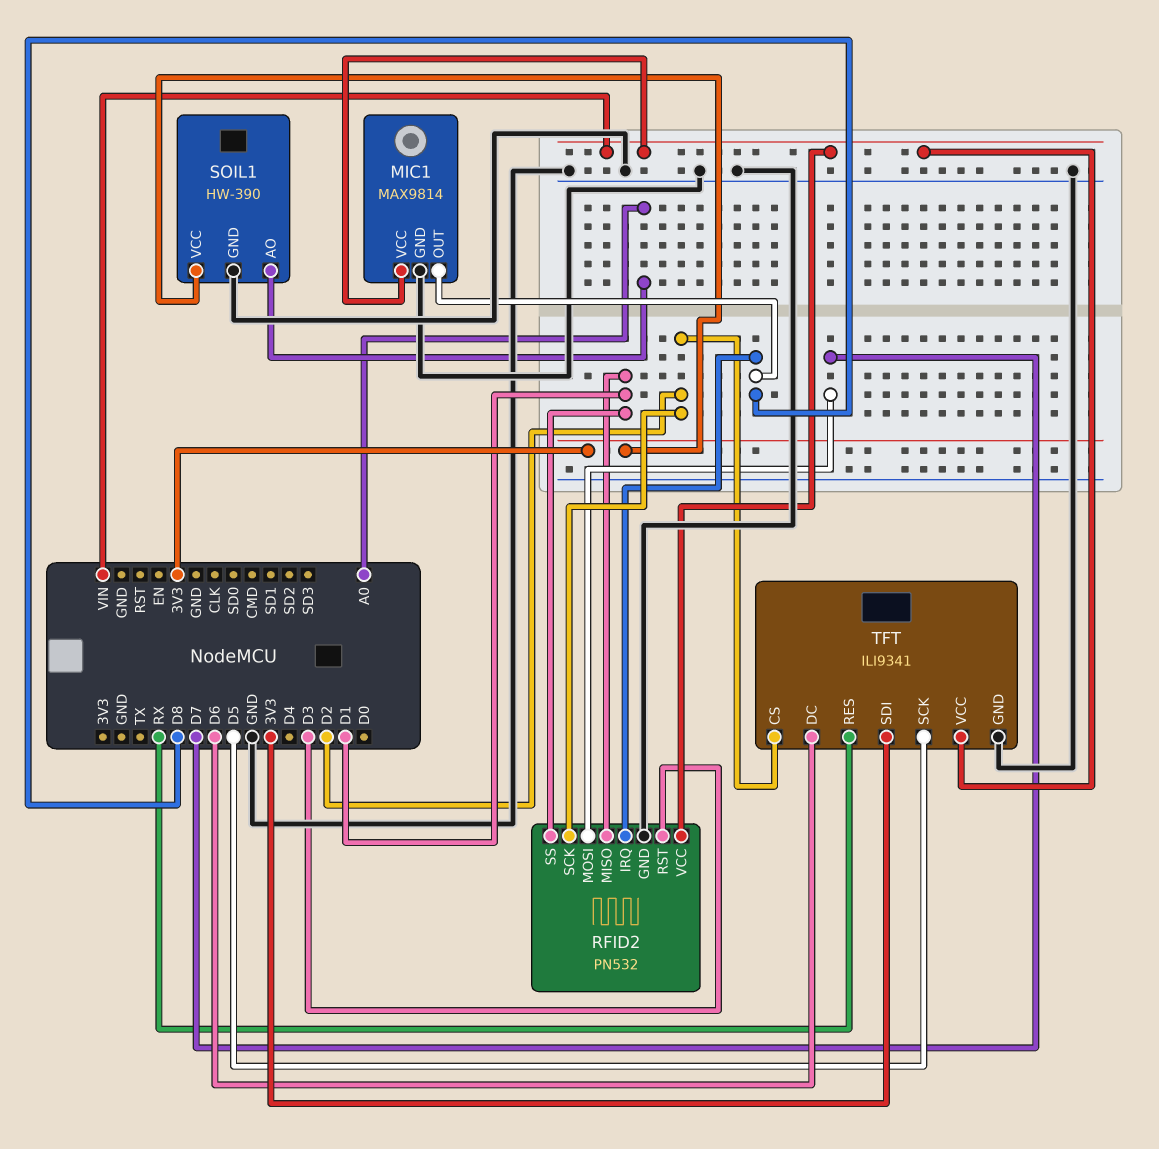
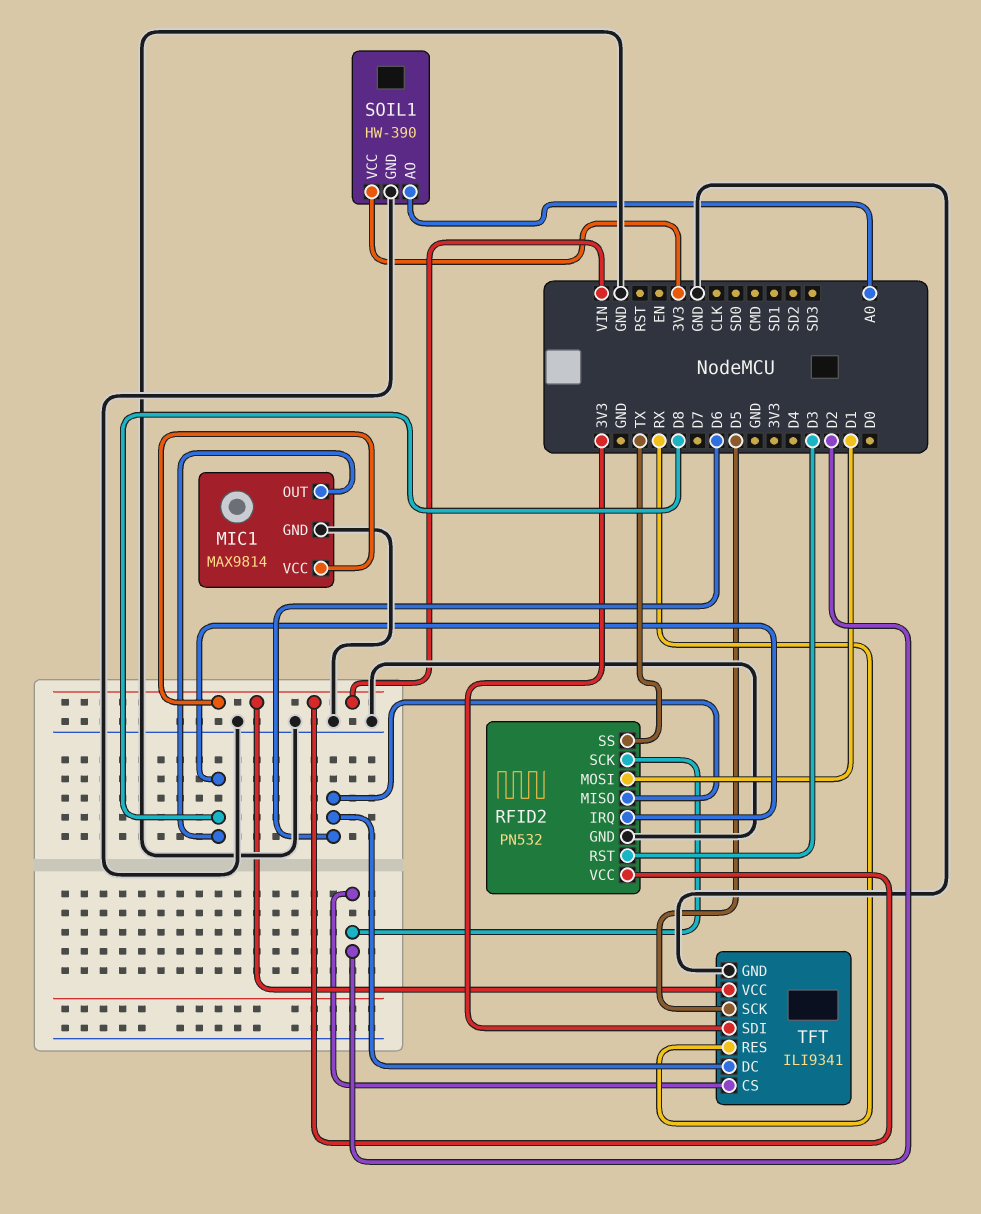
RFID2 pin MISO: D1 -> D6
RFID2 pin MOSI: D7 -> D1
RFID2 pin SS: D1 -> TX

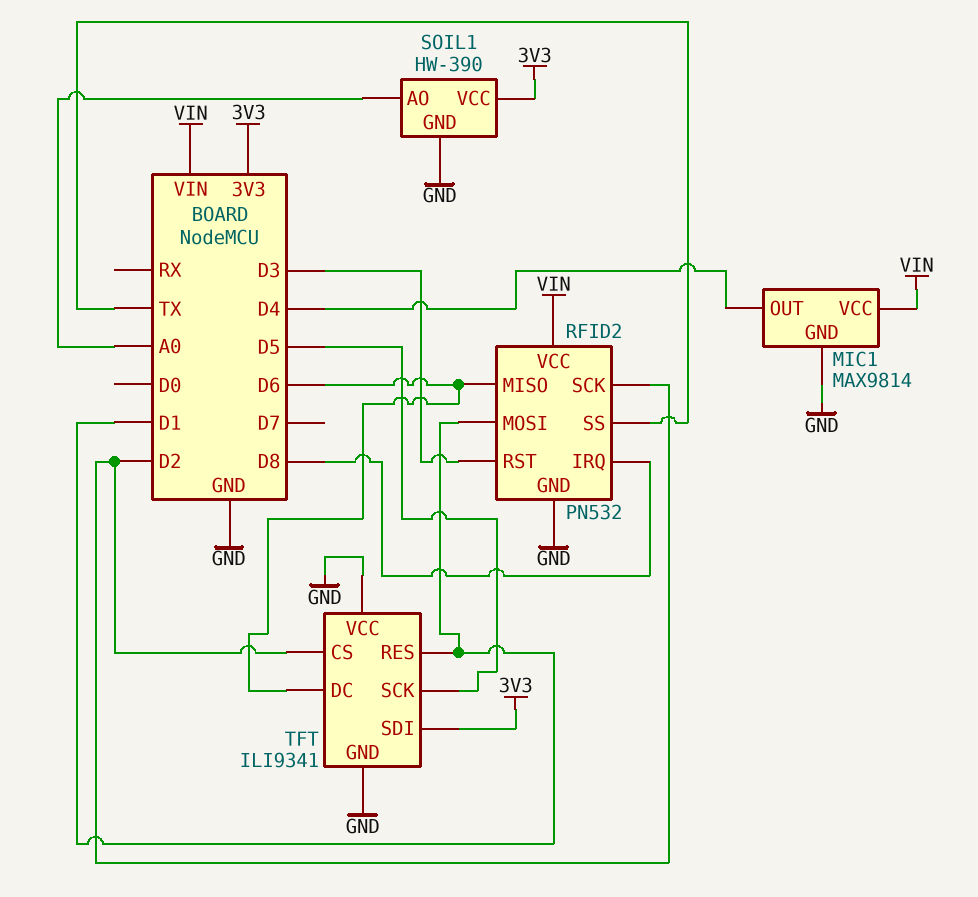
MIC1 pin OUT: D8 -> D4
TFT pin RES: RX -> D1
TFT pin VCC: VIN -> GND

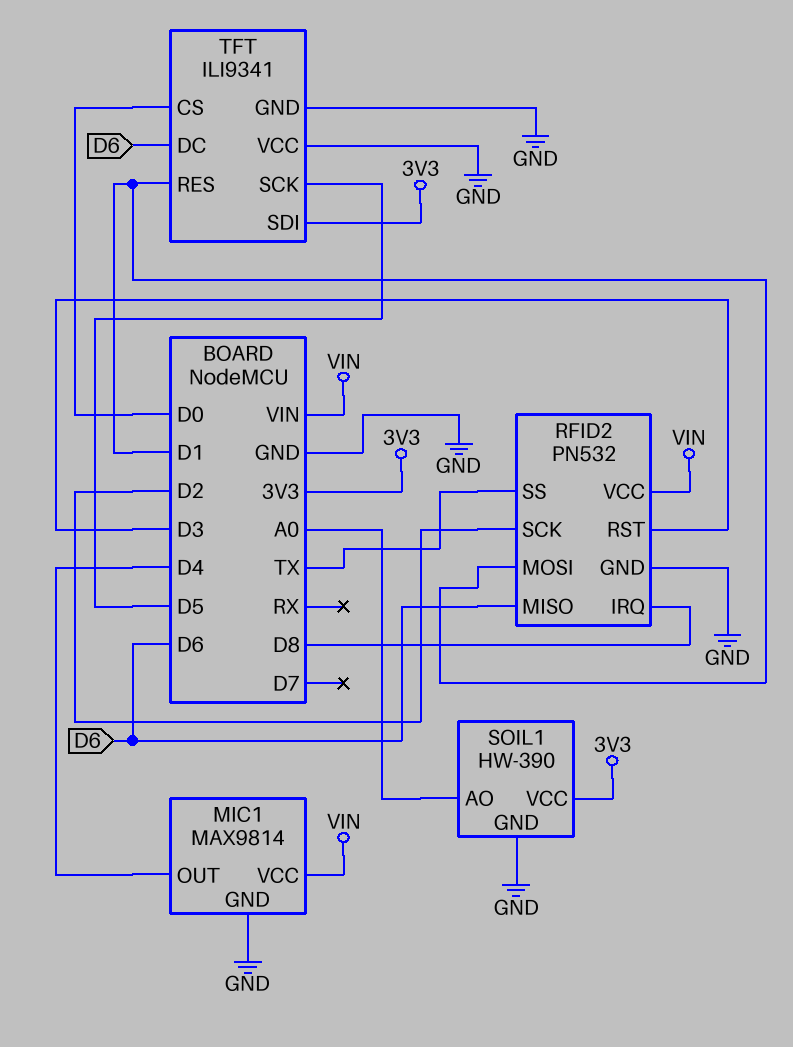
TFT pin CS: D2 -> D0

